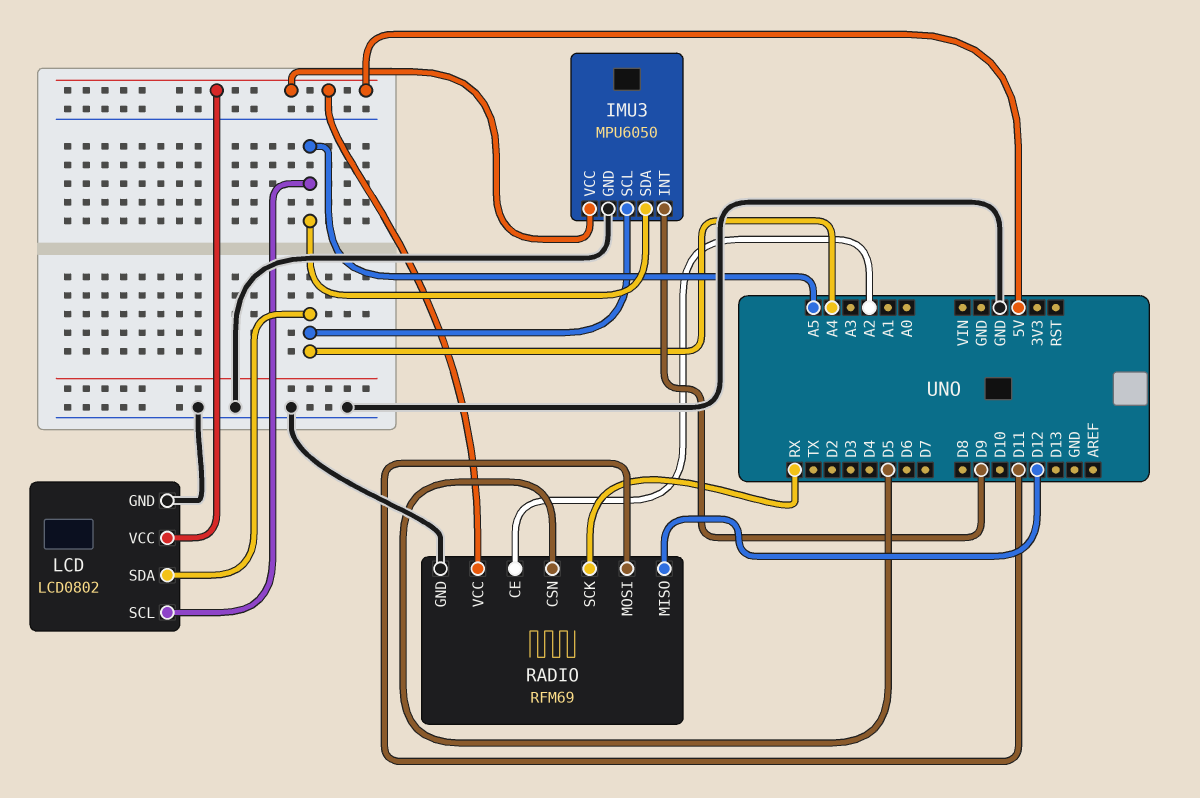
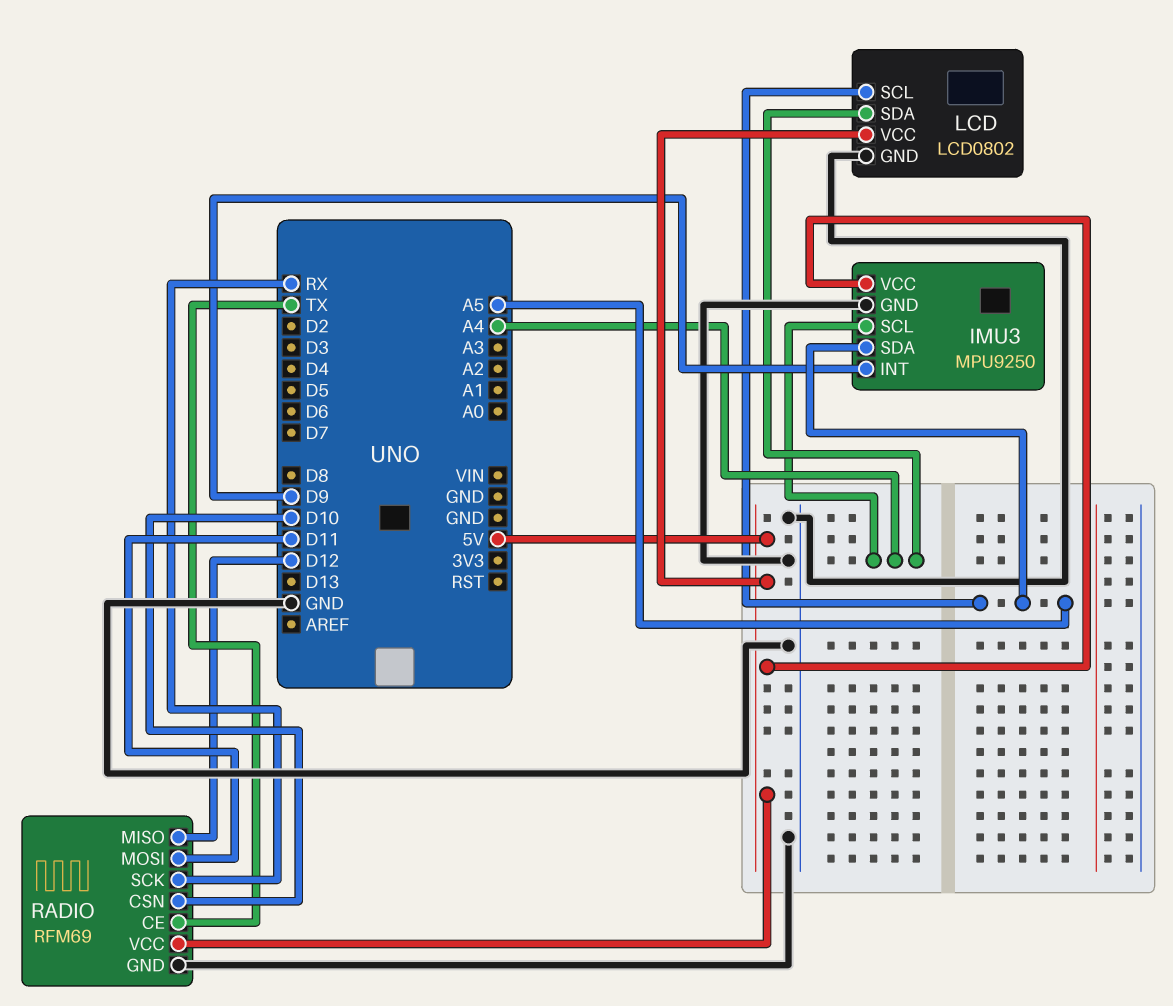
IMU3: MPU6050 -> MPU9250
RADIO pin CE: A2 -> TX
RADIO pin CSN: D5 -> D10

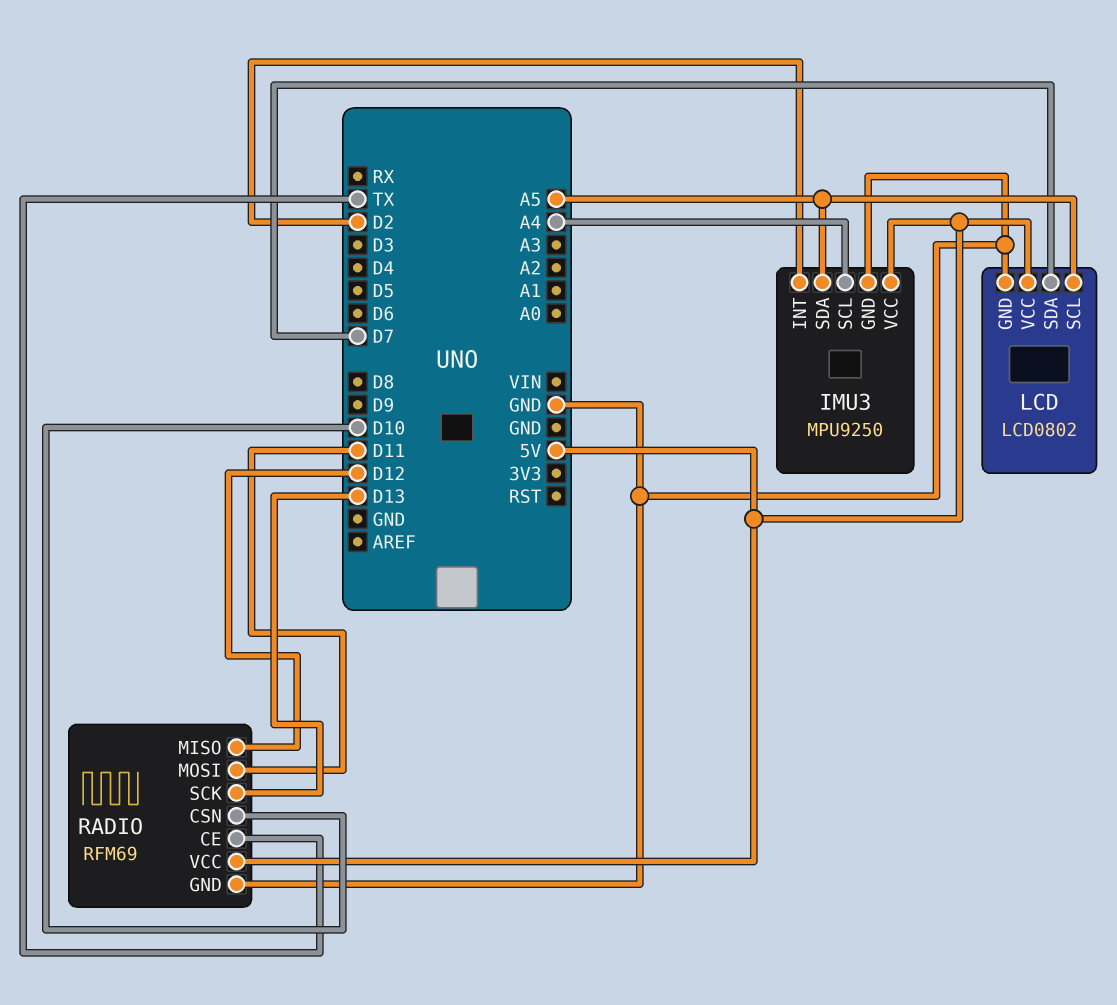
IMU3 pin INT: D9 -> D2
LCD pin SDA: A4 -> D7
RADIO pin SCK: RX -> D13

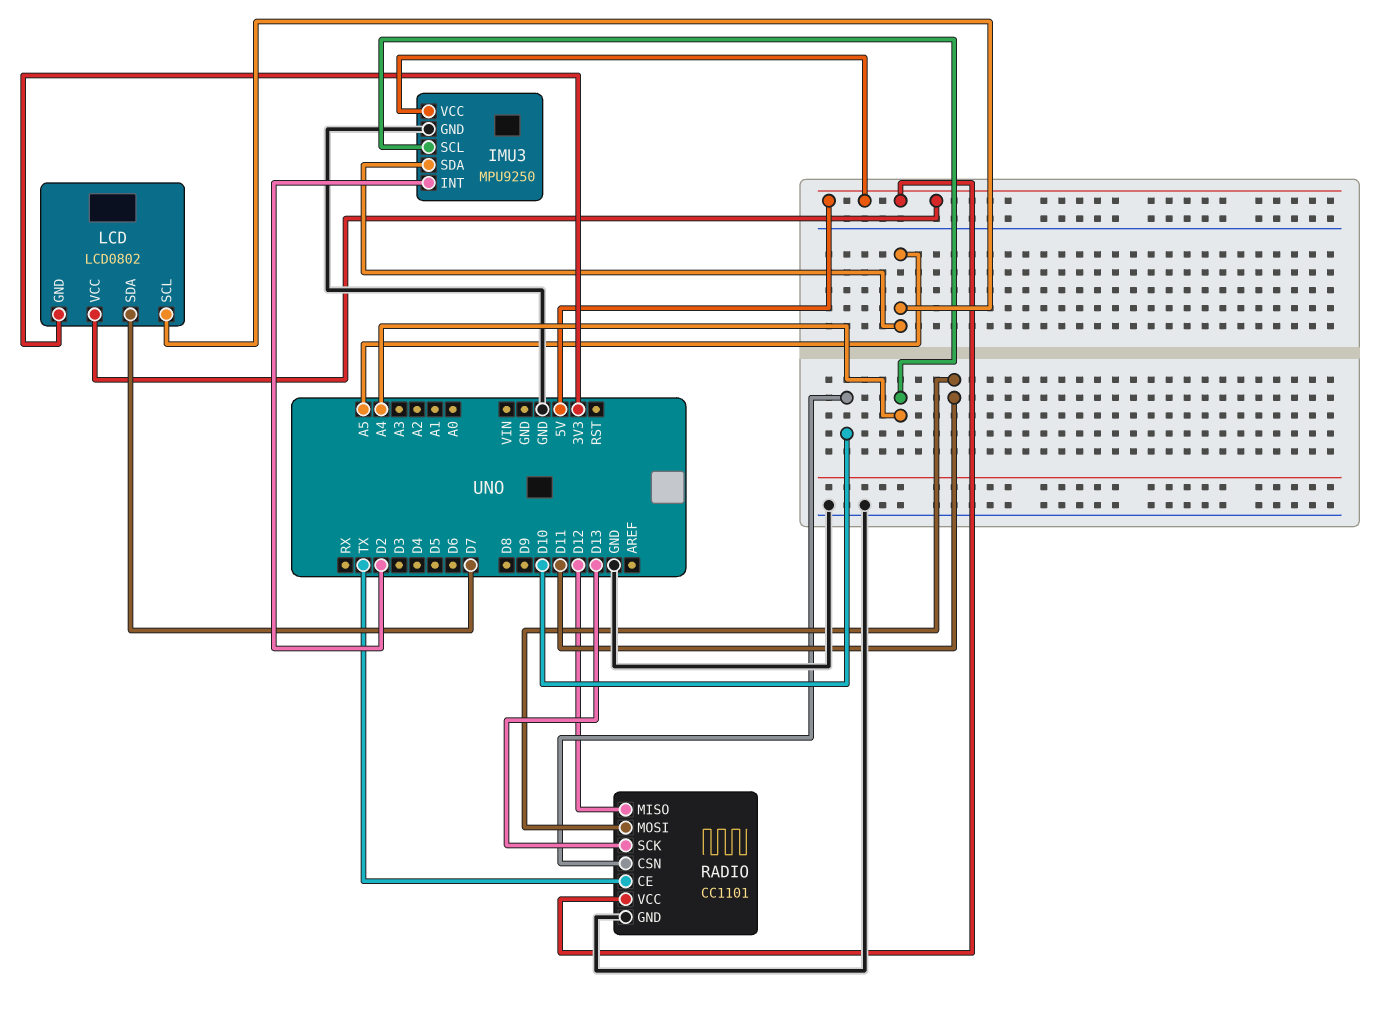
LCD pin GND: GND -> 3V3
RADIO: RFM69 -> CC1101

